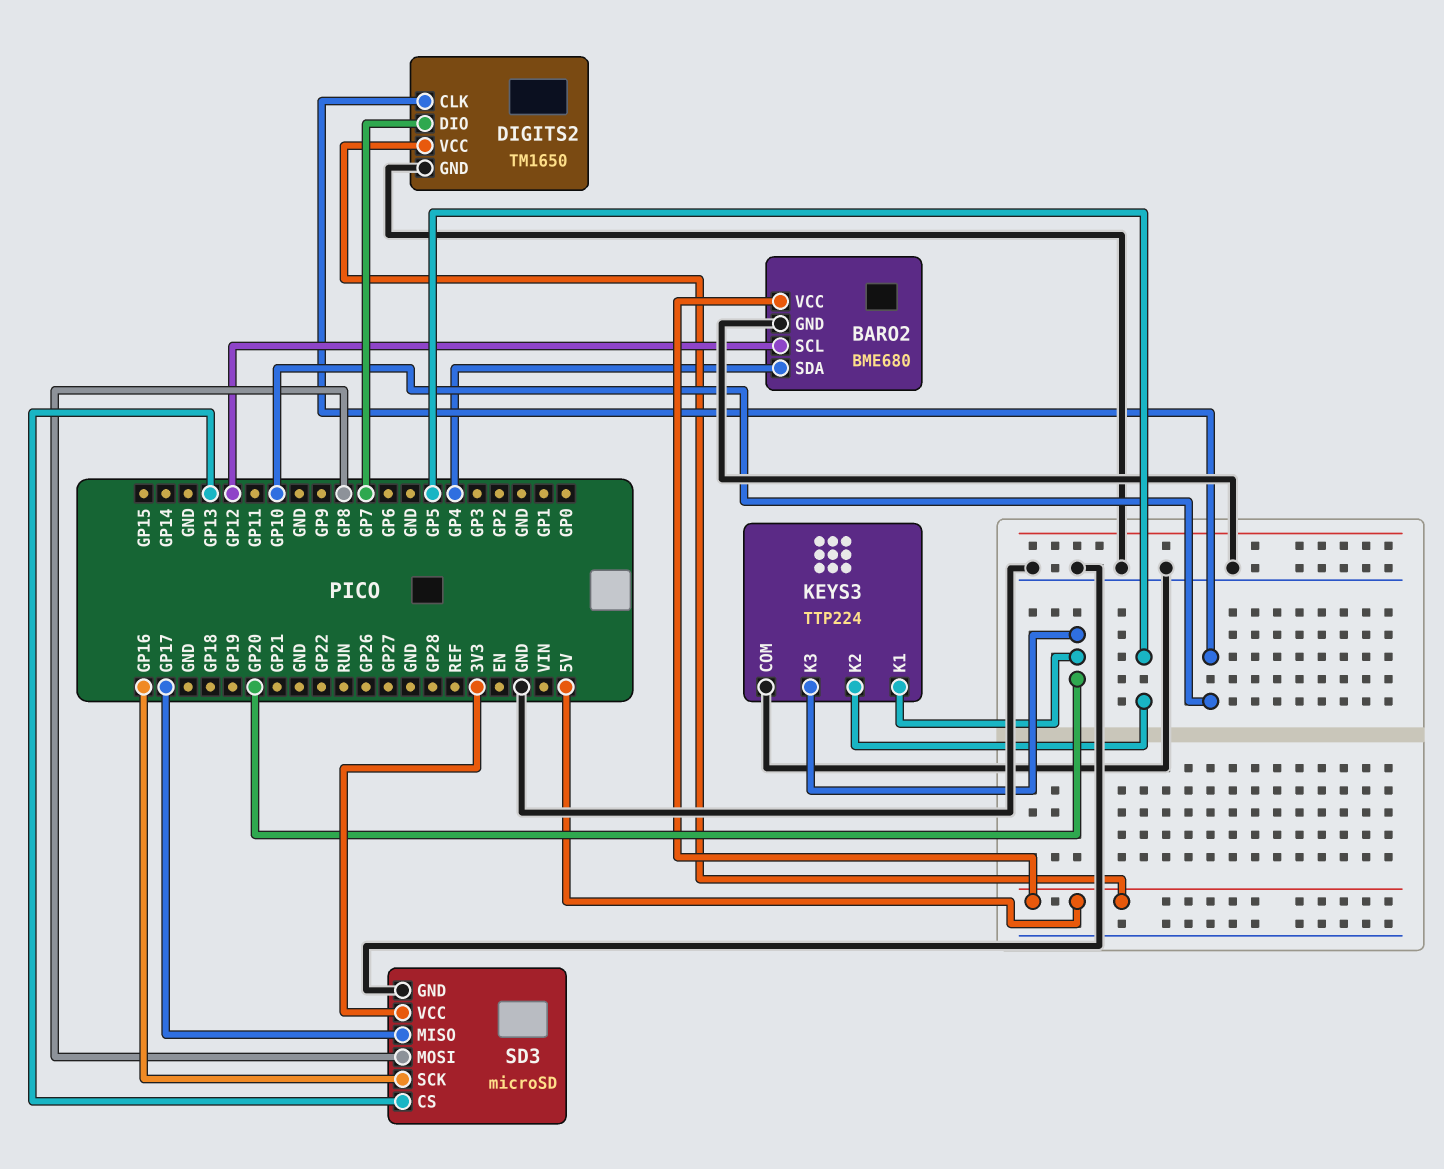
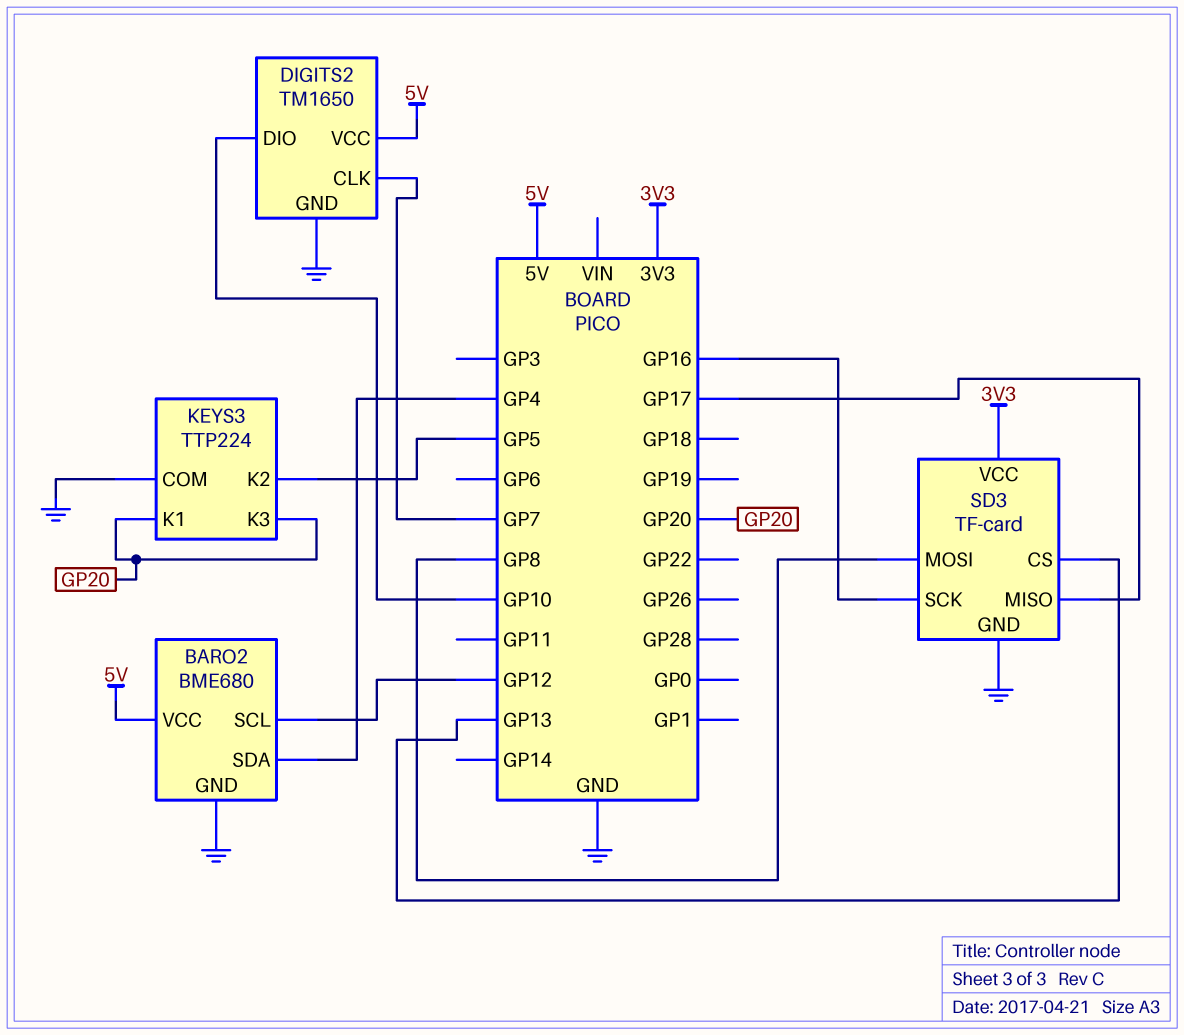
DIGITS2 pin CLK: GP10 -> GP7
DIGITS2 pin DIO: GP7 -> GP10
SD3: microSD -> TF-card

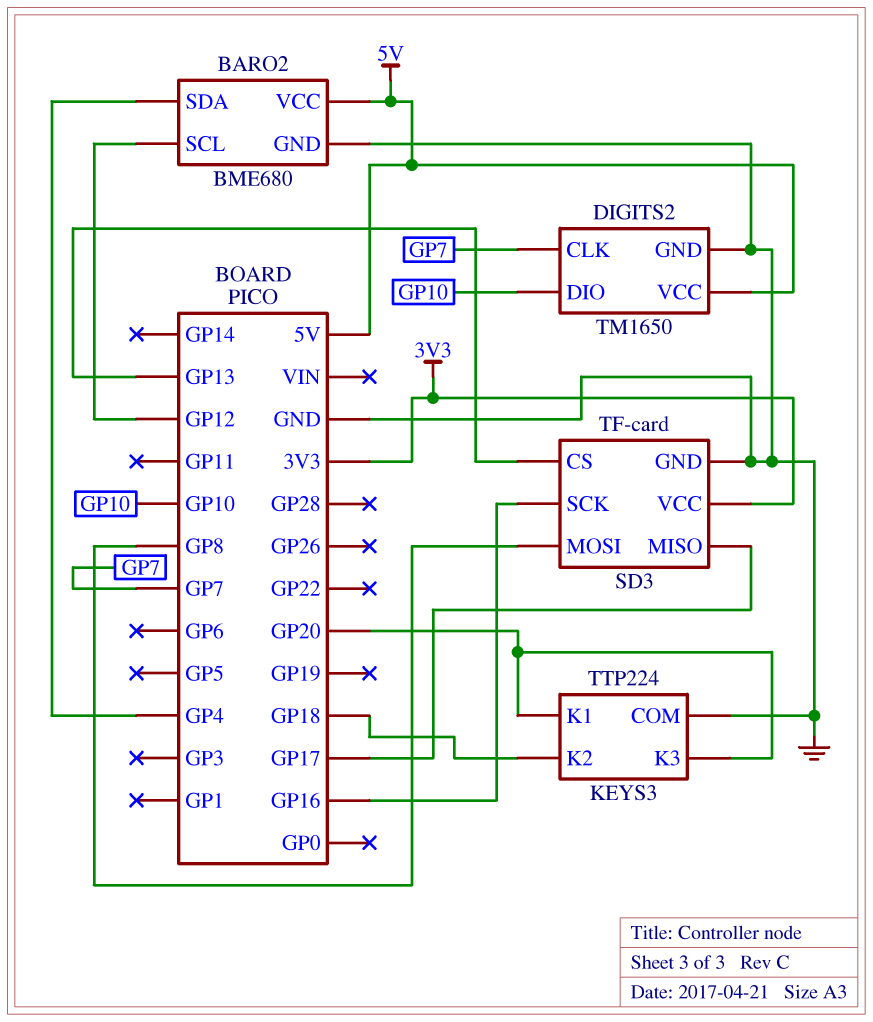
KEYS3 pin K2: GP5 -> GP18

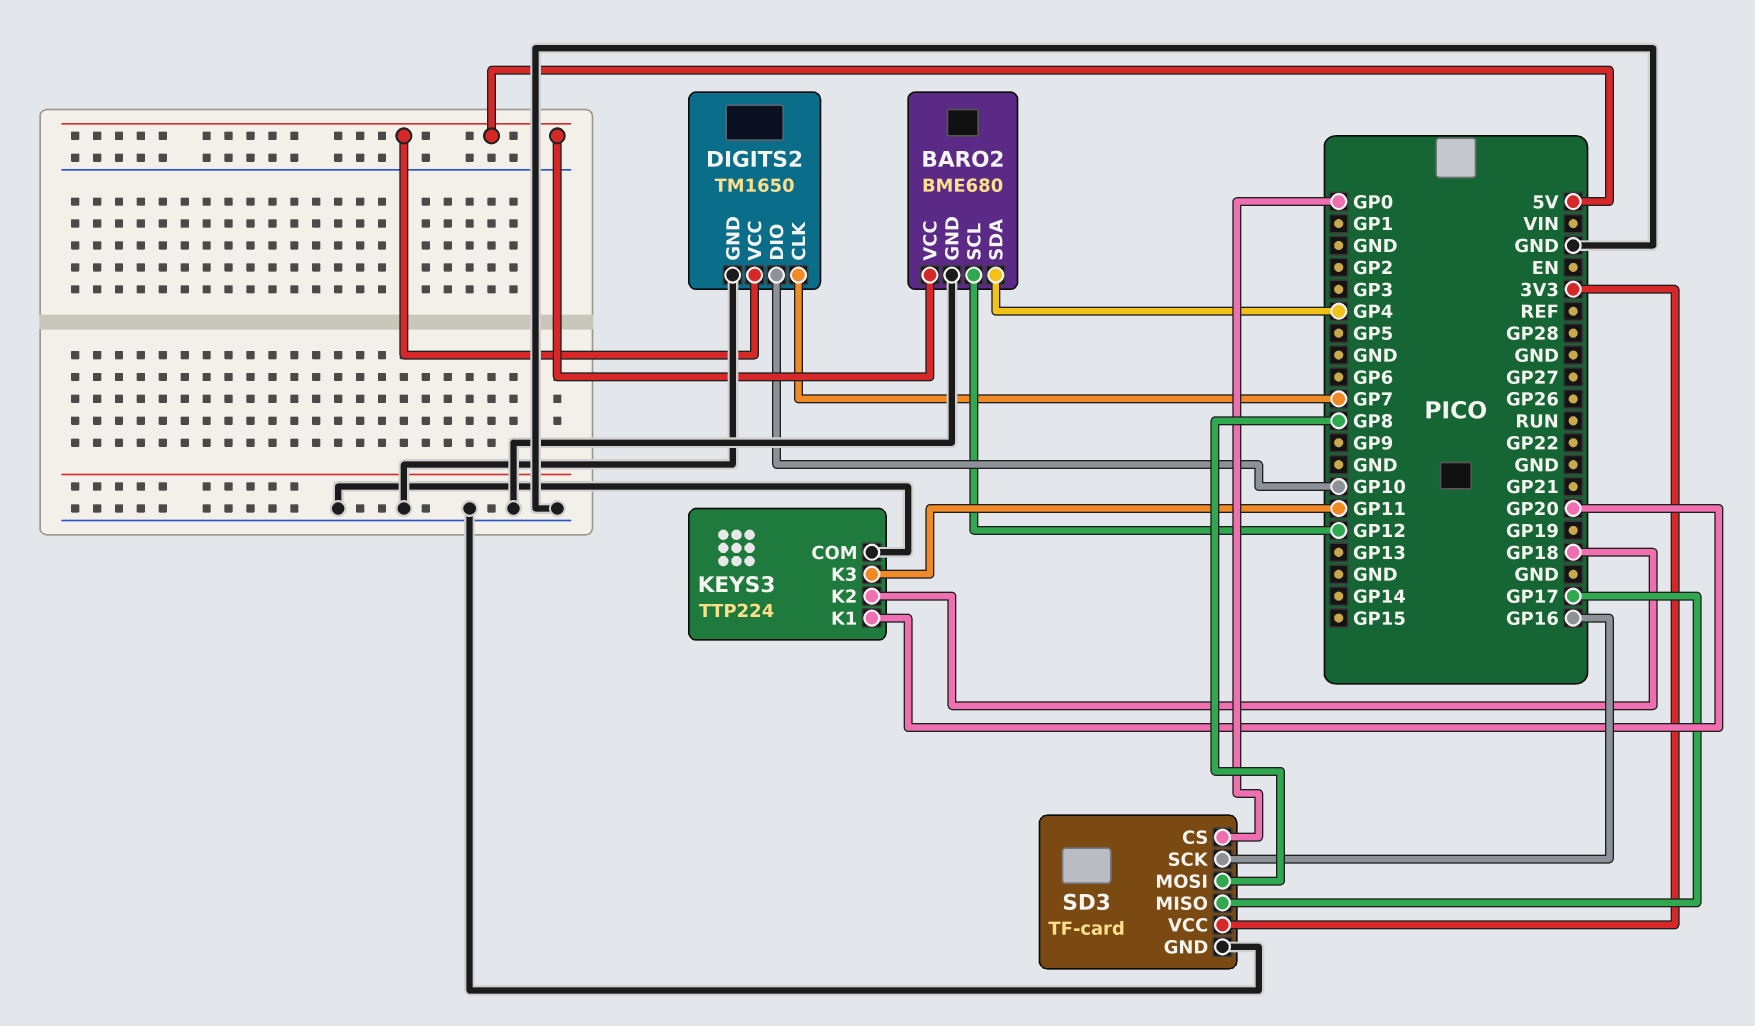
KEYS3 pin K3: GP20 -> GP11
SD3 pin CS: GP13 -> GP0

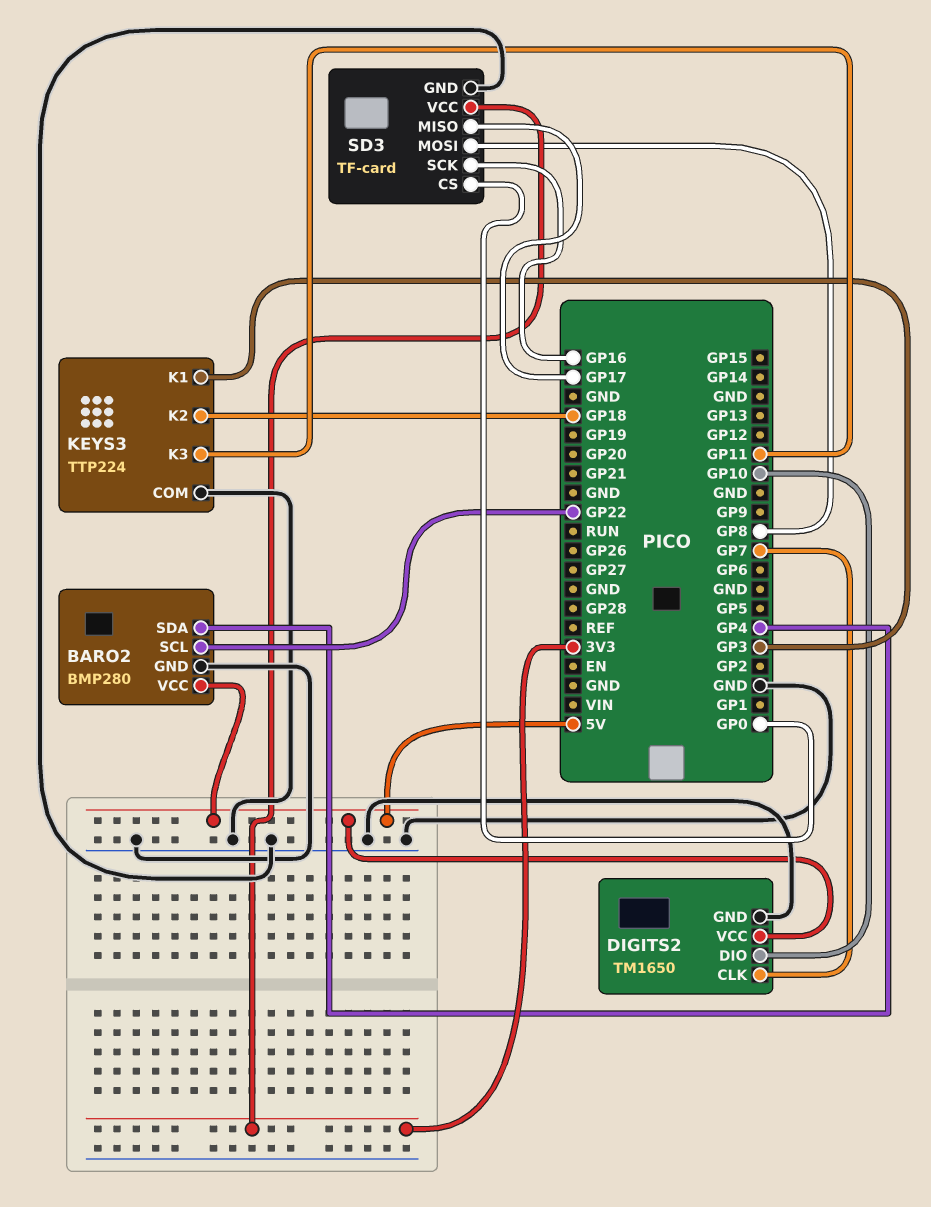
BARO2: BME680 -> BMP280
BARO2 pin SCL: GP12 -> GP22
KEYS3 pin K1: GP20 -> GP3

